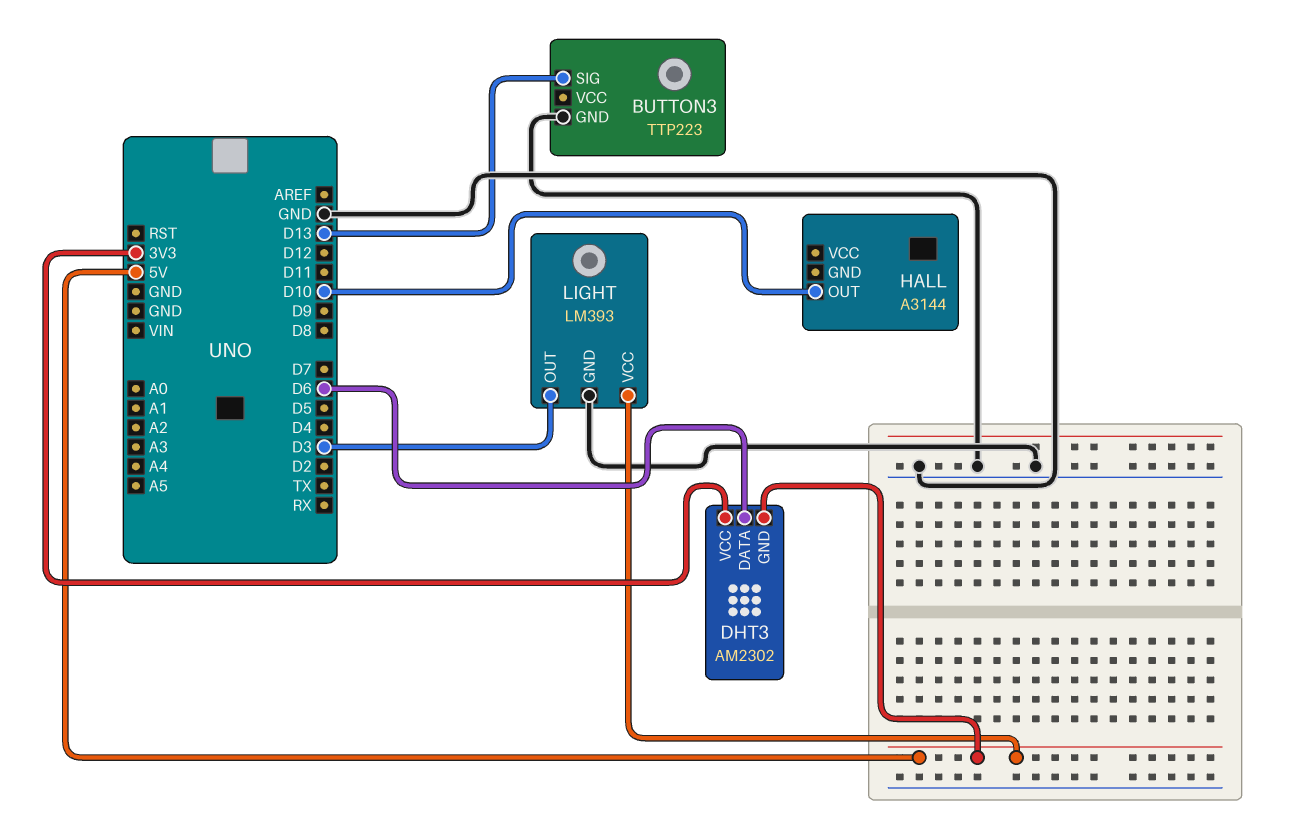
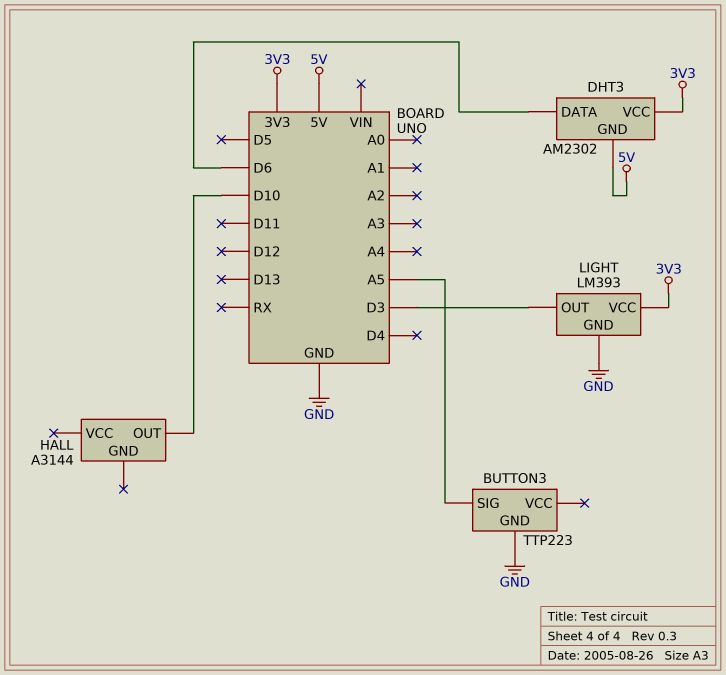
BUTTON3 pin SIG: D13 -> A5
LIGHT pin VCC: 5V -> 3V3

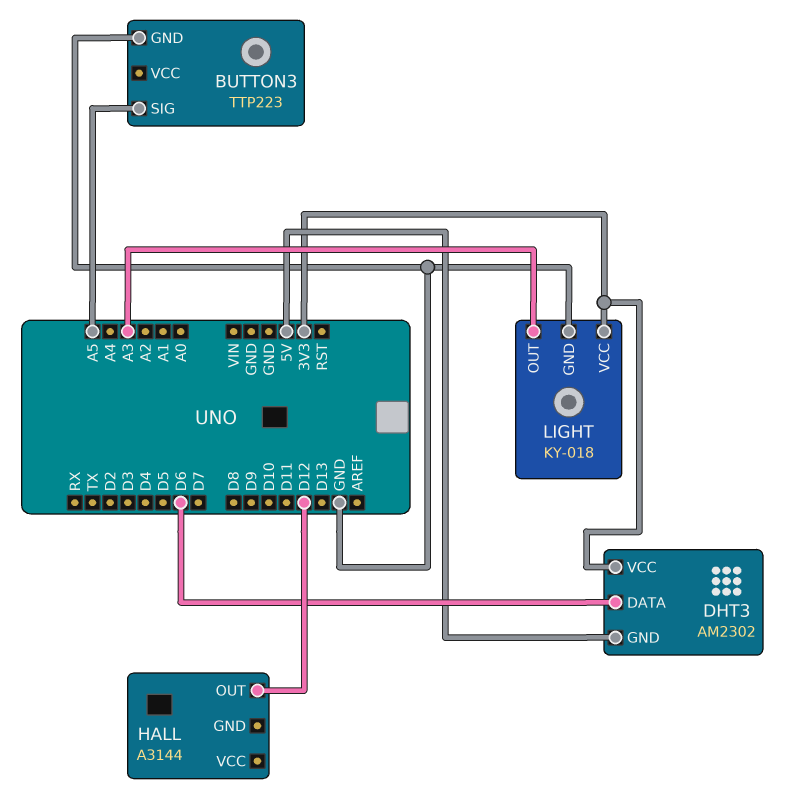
HALL pin OUT: D10 -> D12
LIGHT: LM393 -> KY-018
LIGHT pin OUT: D3 -> A3

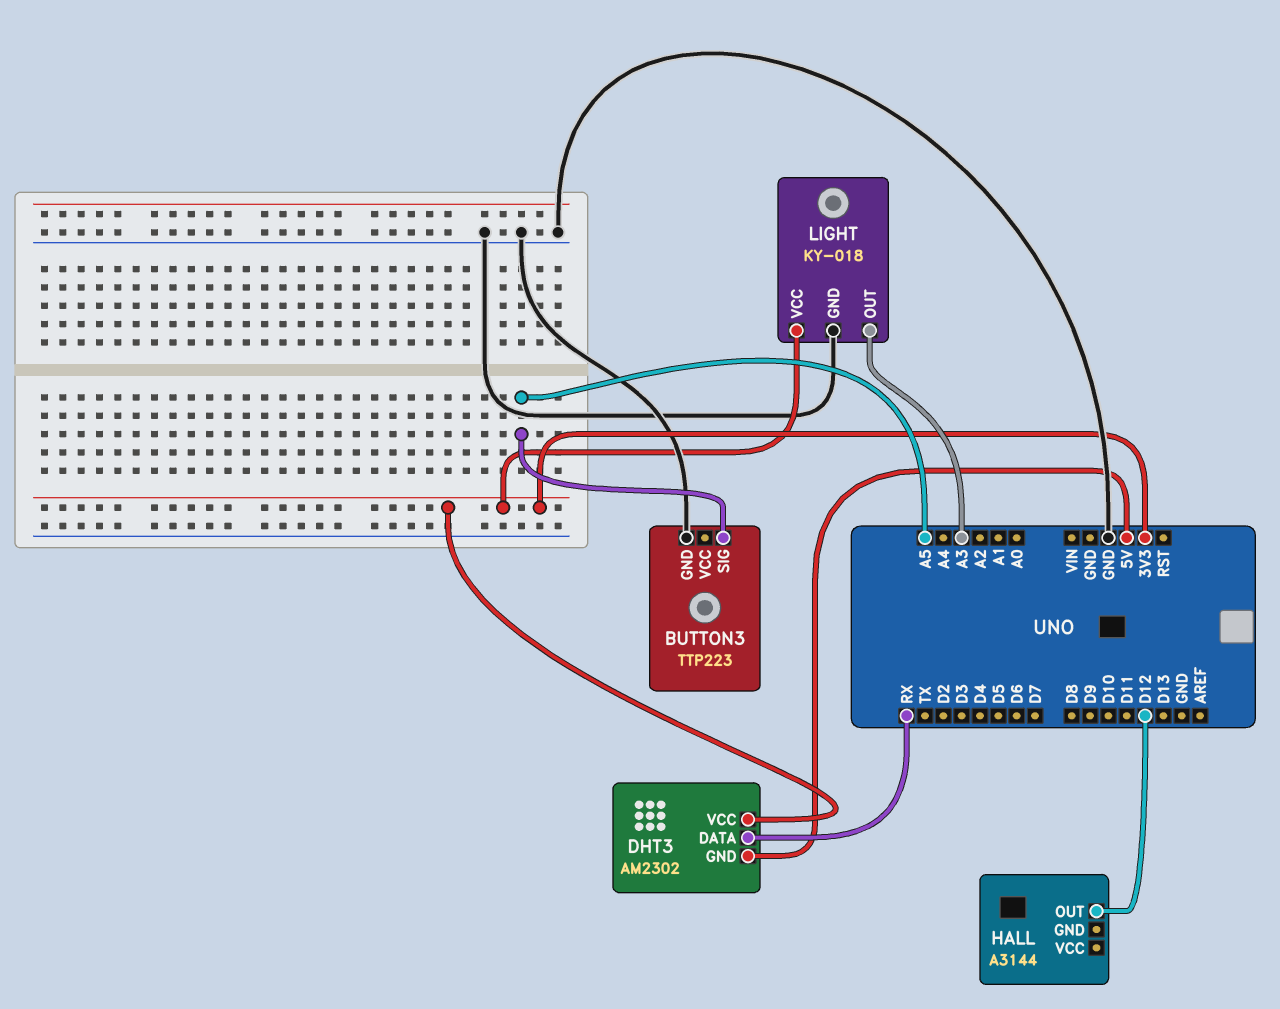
DHT3 pin DATA: D6 -> RX

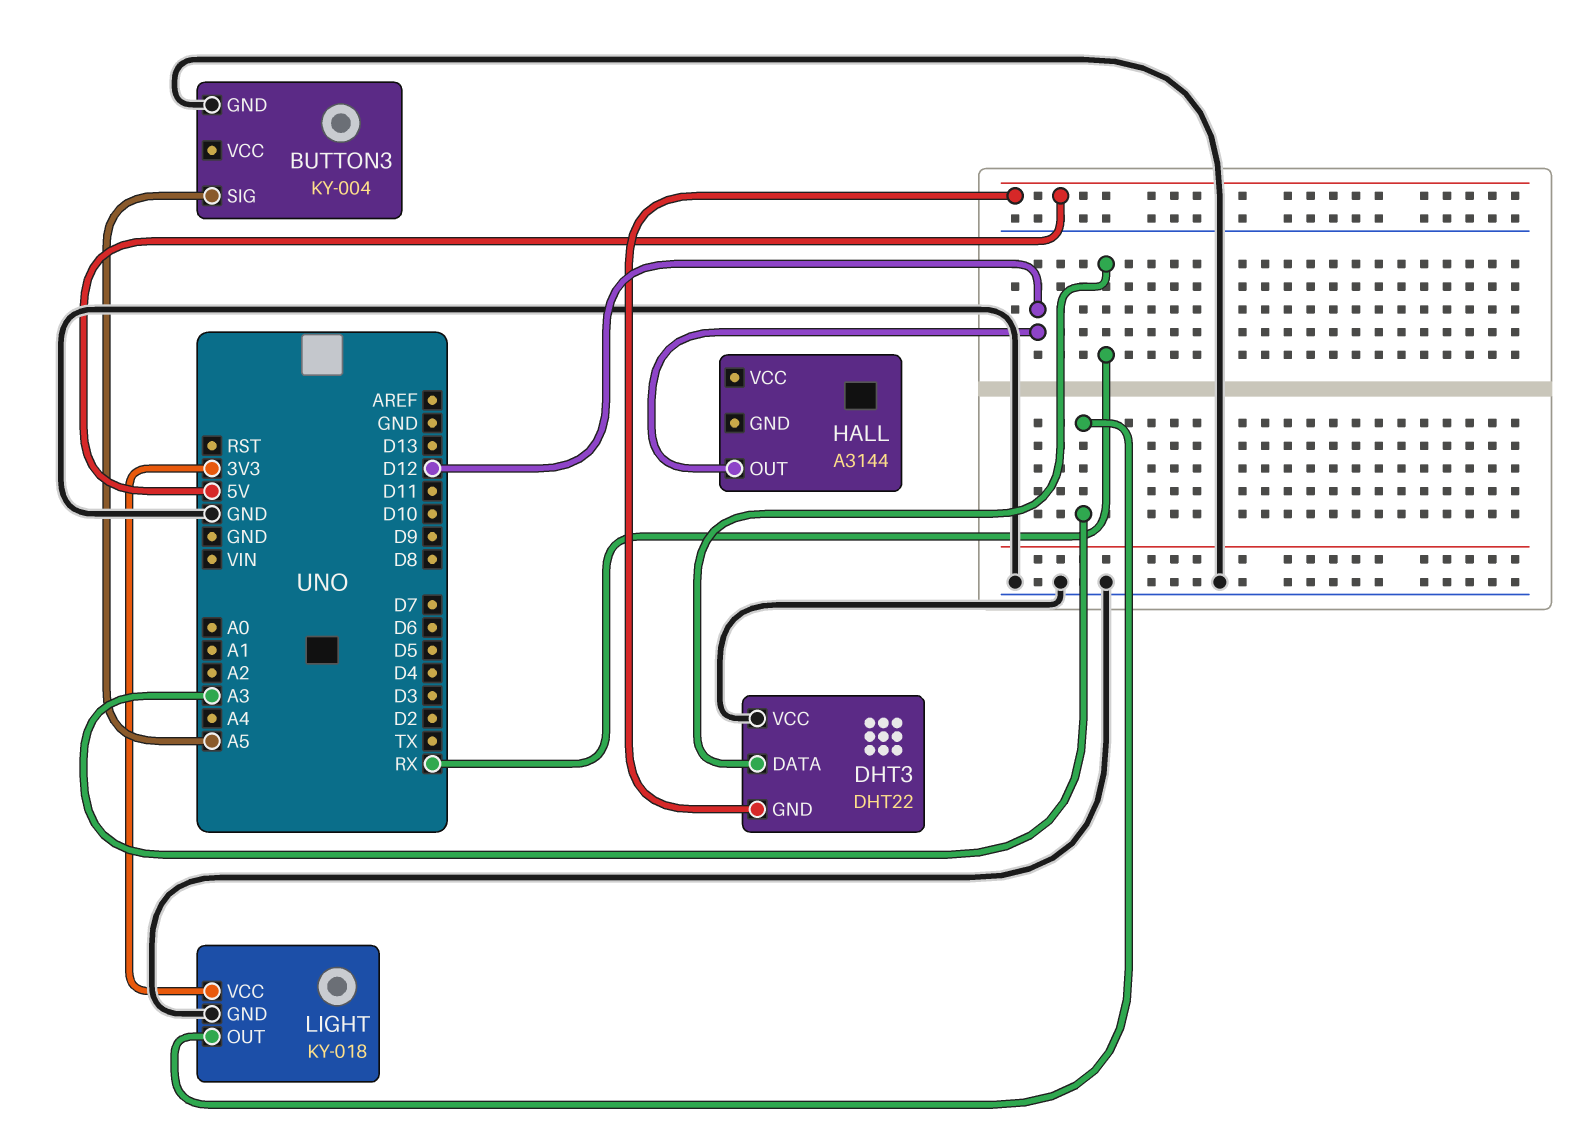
BUTTON3: TTP223 -> KY-004
DHT3: AM2302 -> DHT22
DHT3 pin VCC: 3V3 -> GND

